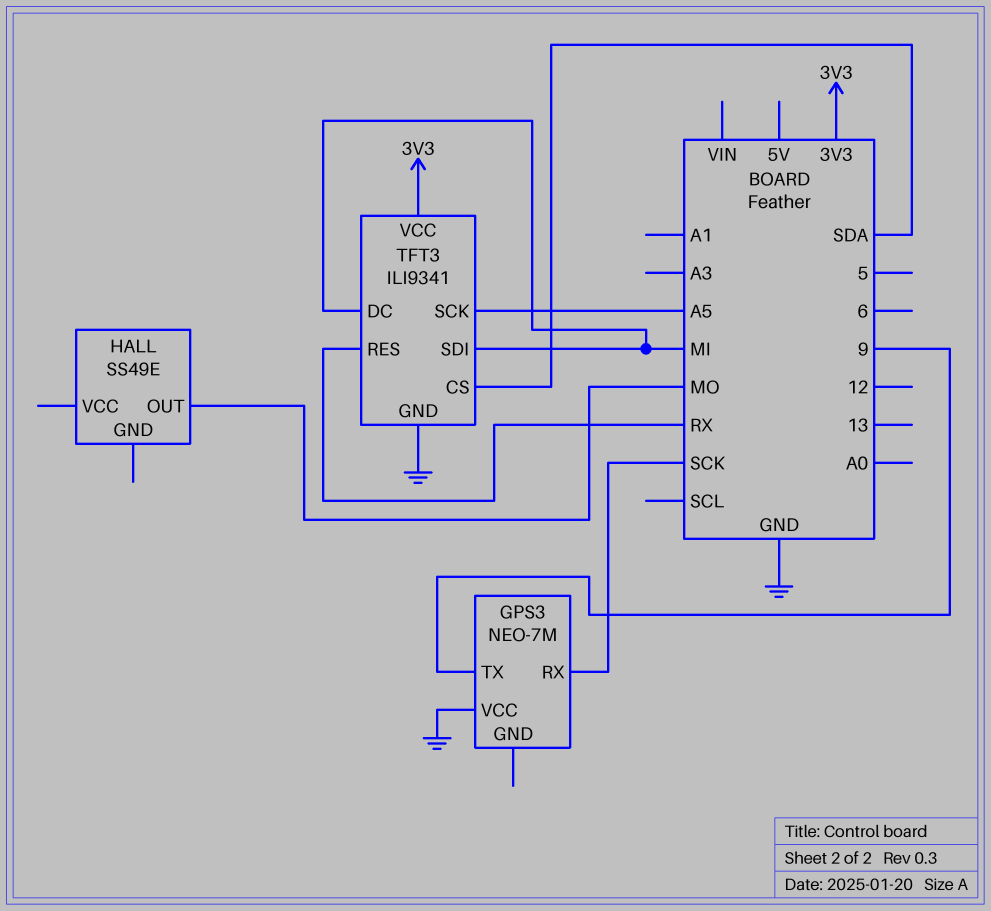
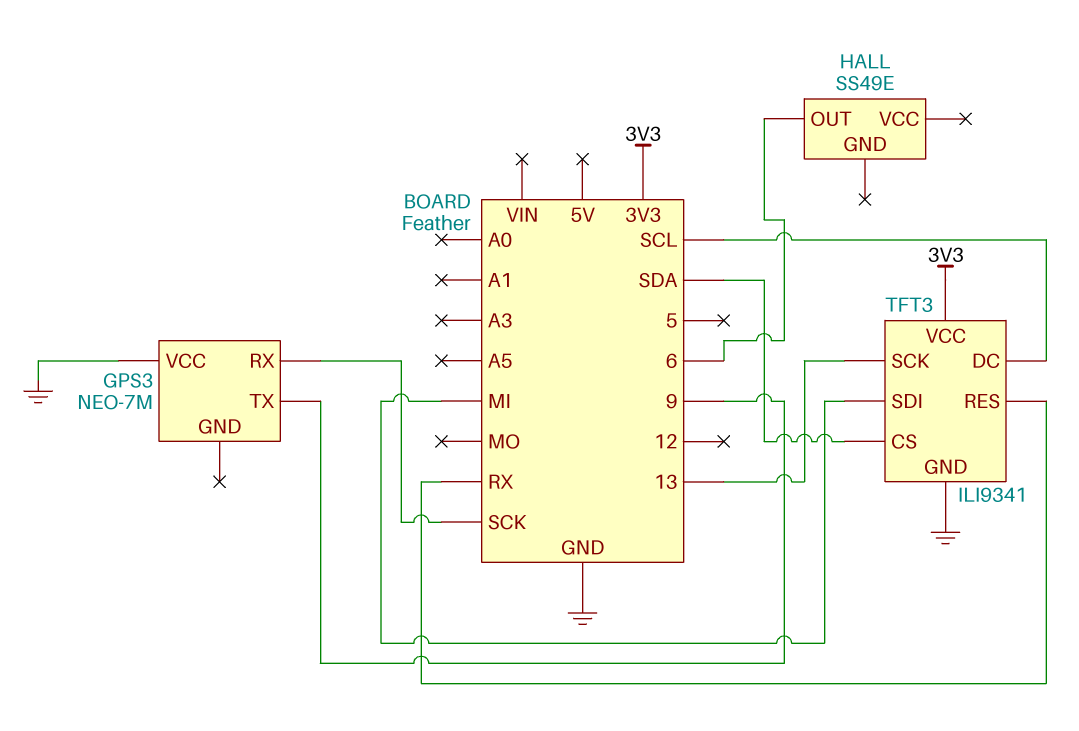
HALL pin OUT: MO -> 6
TFT3 pin DC: MI -> SCL
TFT3 pin SCK: A5 -> 13

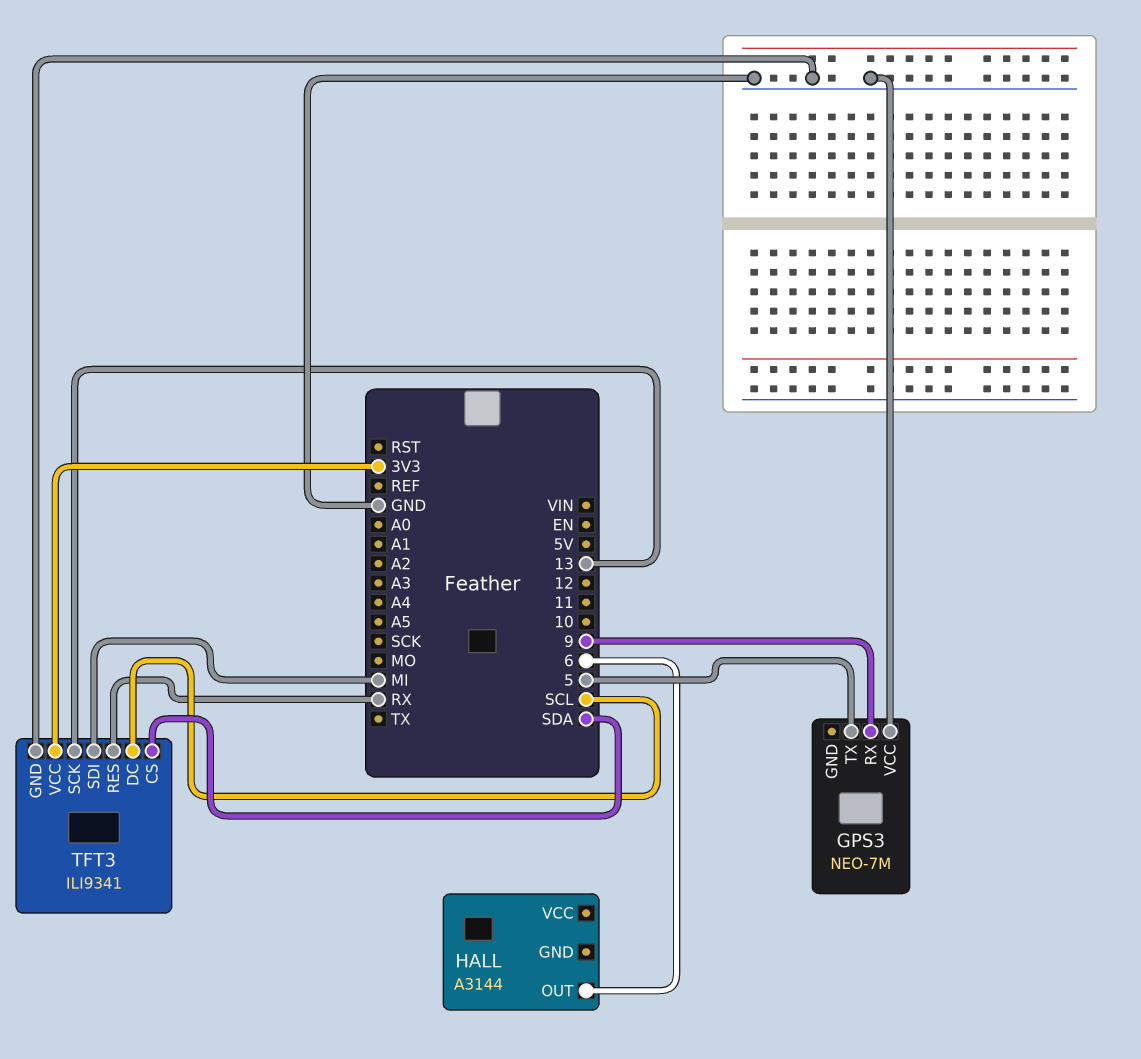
GPS3 pin RX: SCK -> 9
GPS3 pin TX: 9 -> 5
HALL: SS49E -> A3144

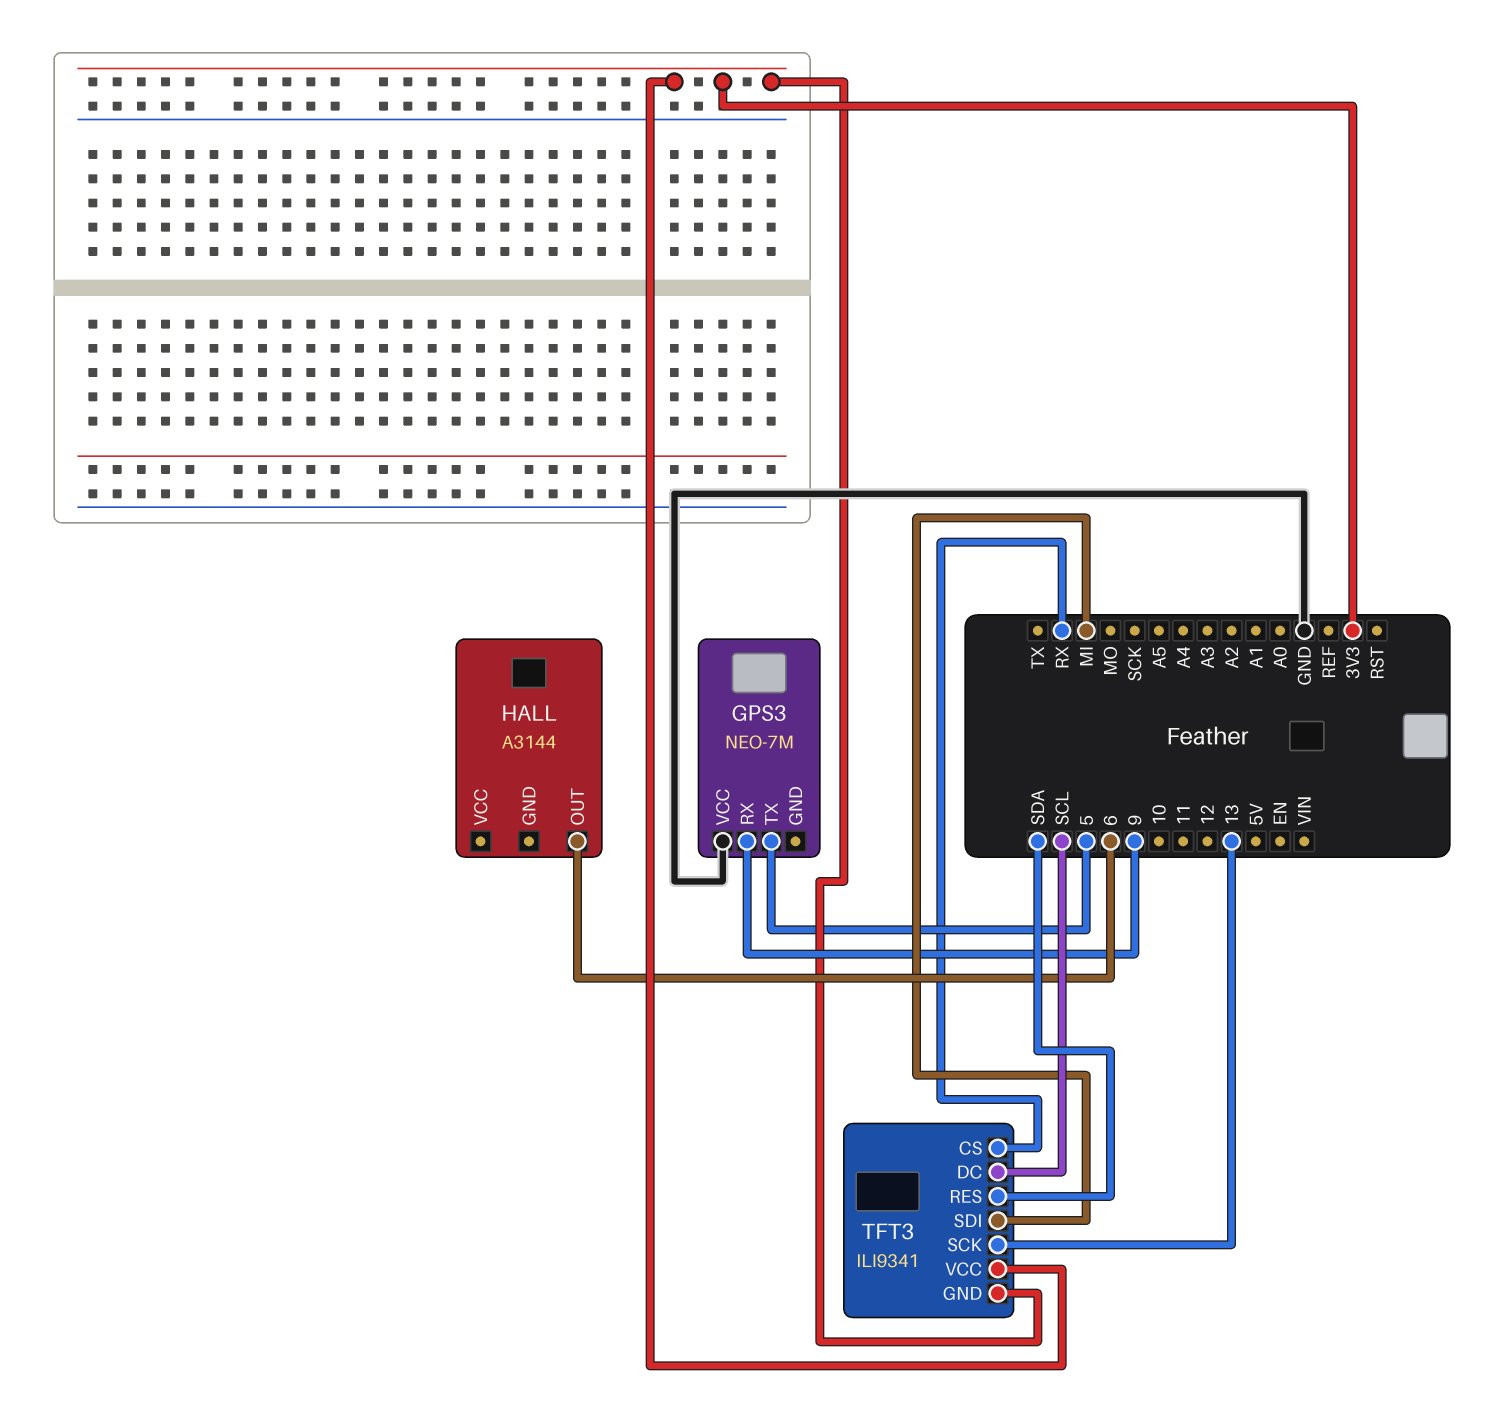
TFT3 pin CS: SDA -> RX
TFT3 pin GND: GND -> 3V3
TFT3 pin RES: RX -> SDA

